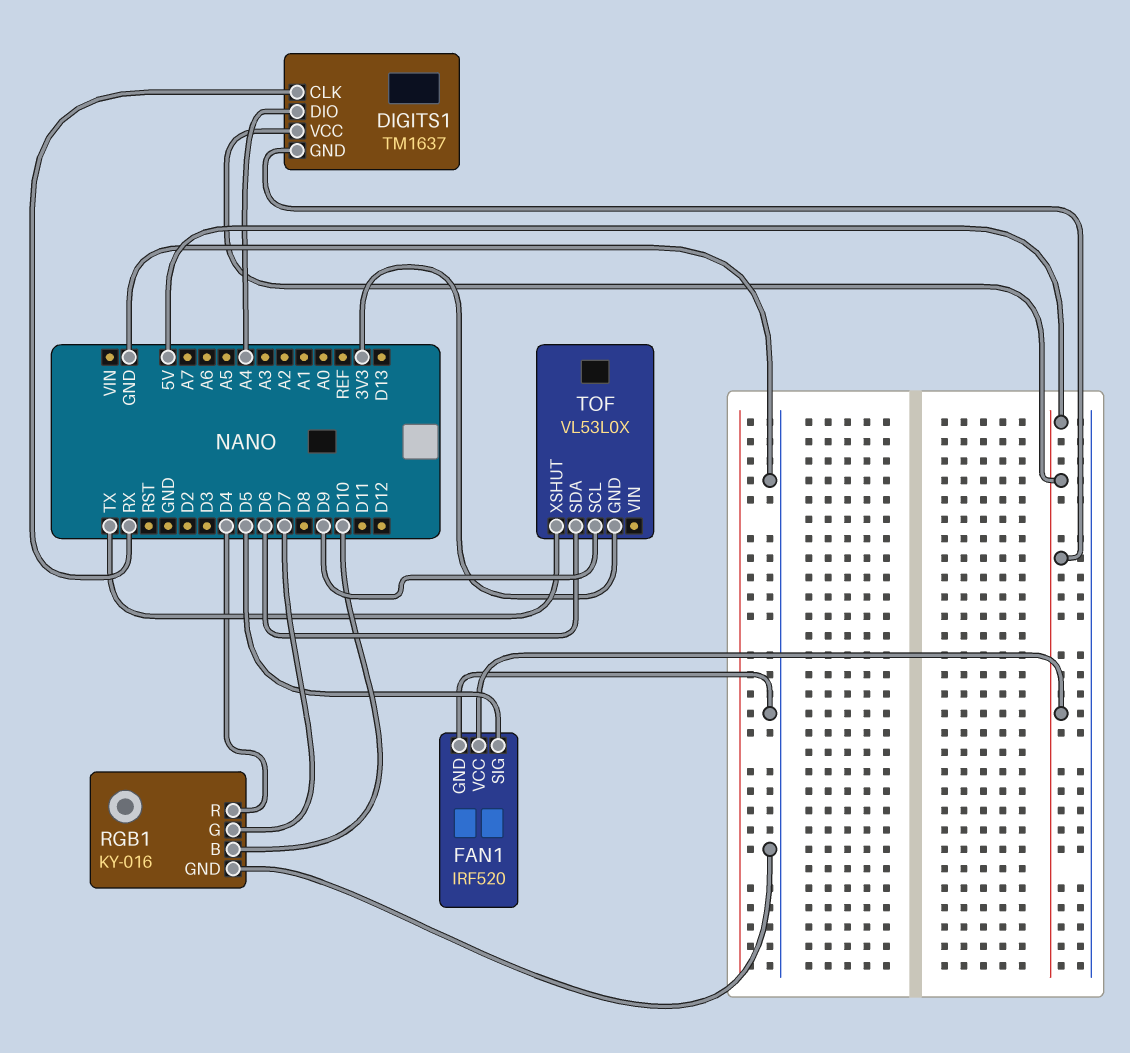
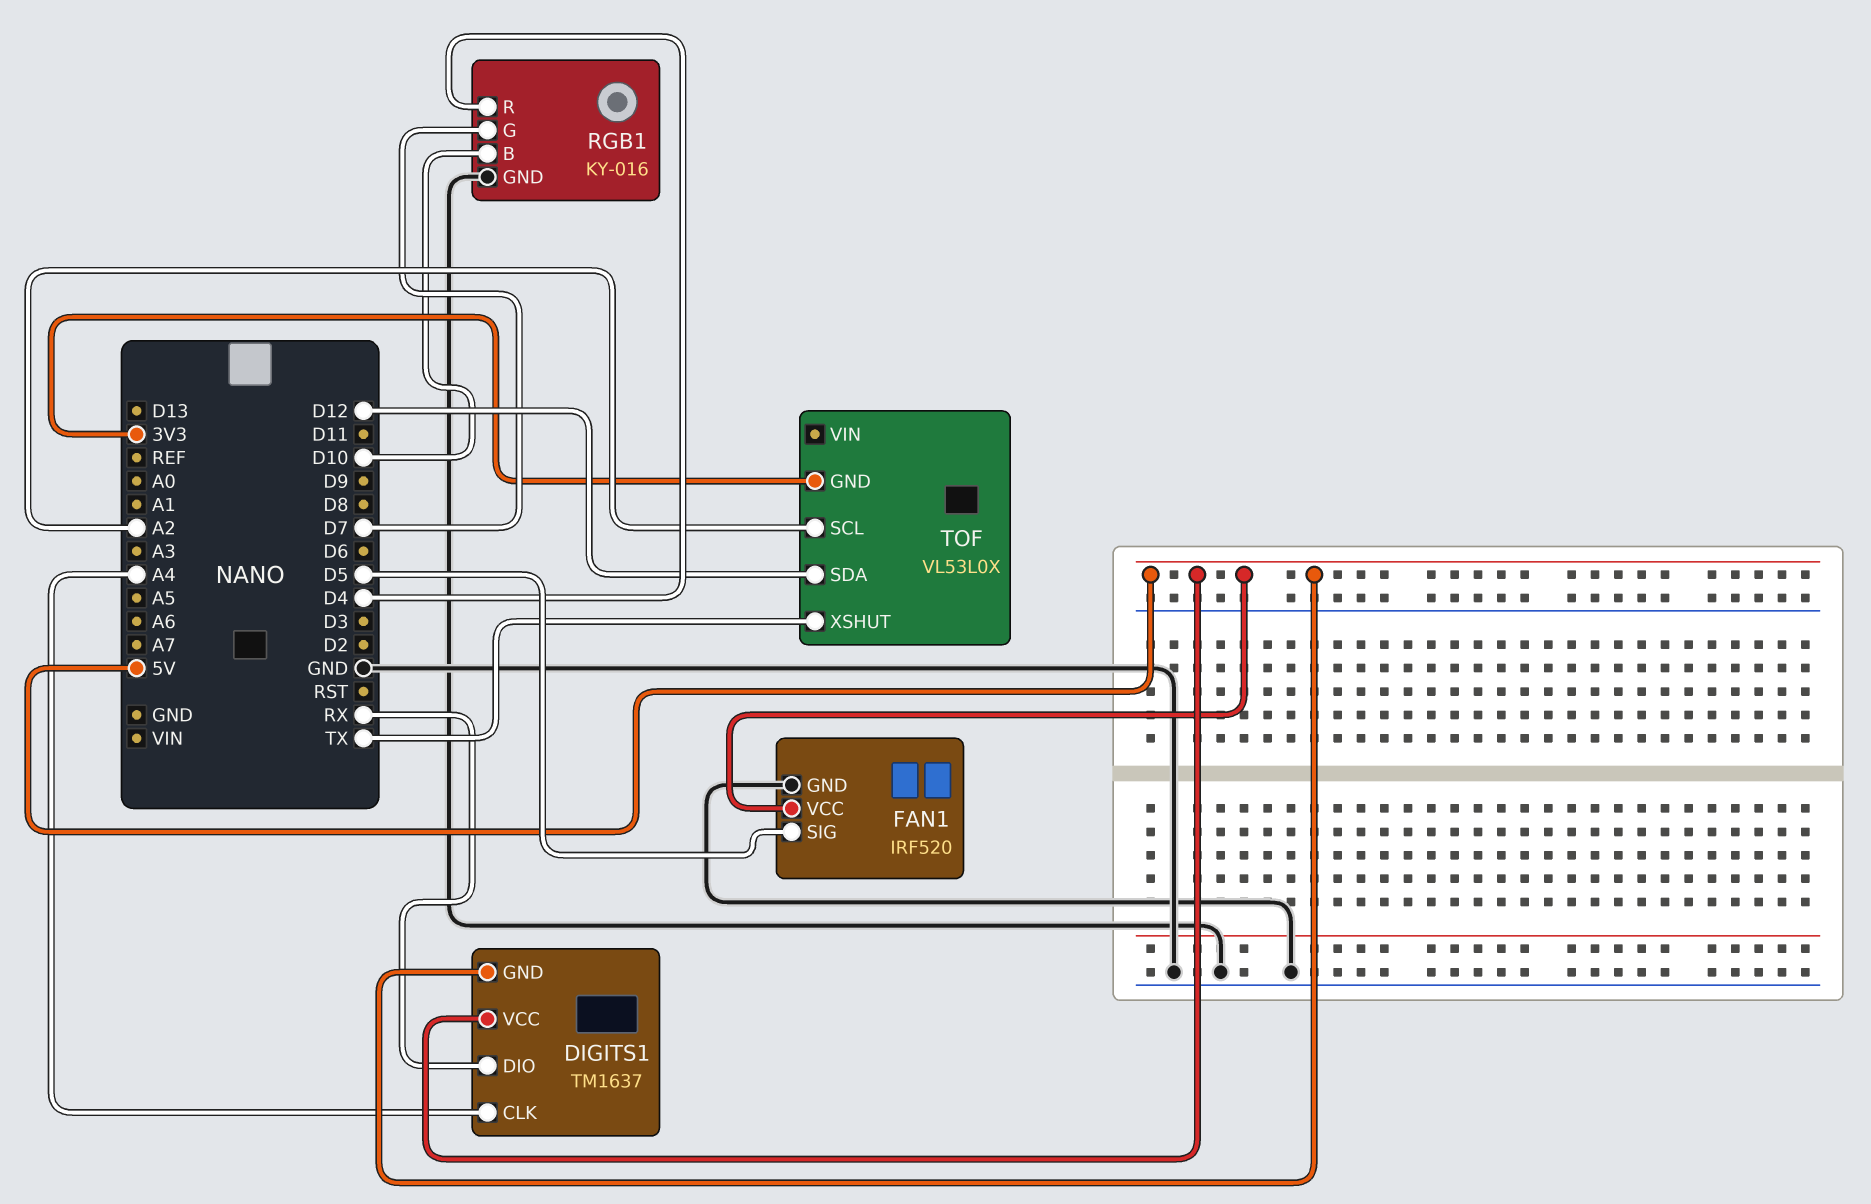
DIGITS1 pin CLK: RX -> A4
DIGITS1 pin DIO: A4 -> RX
TOF pin SCL: D9 -> A2
TOF pin SDA: D6 -> D12

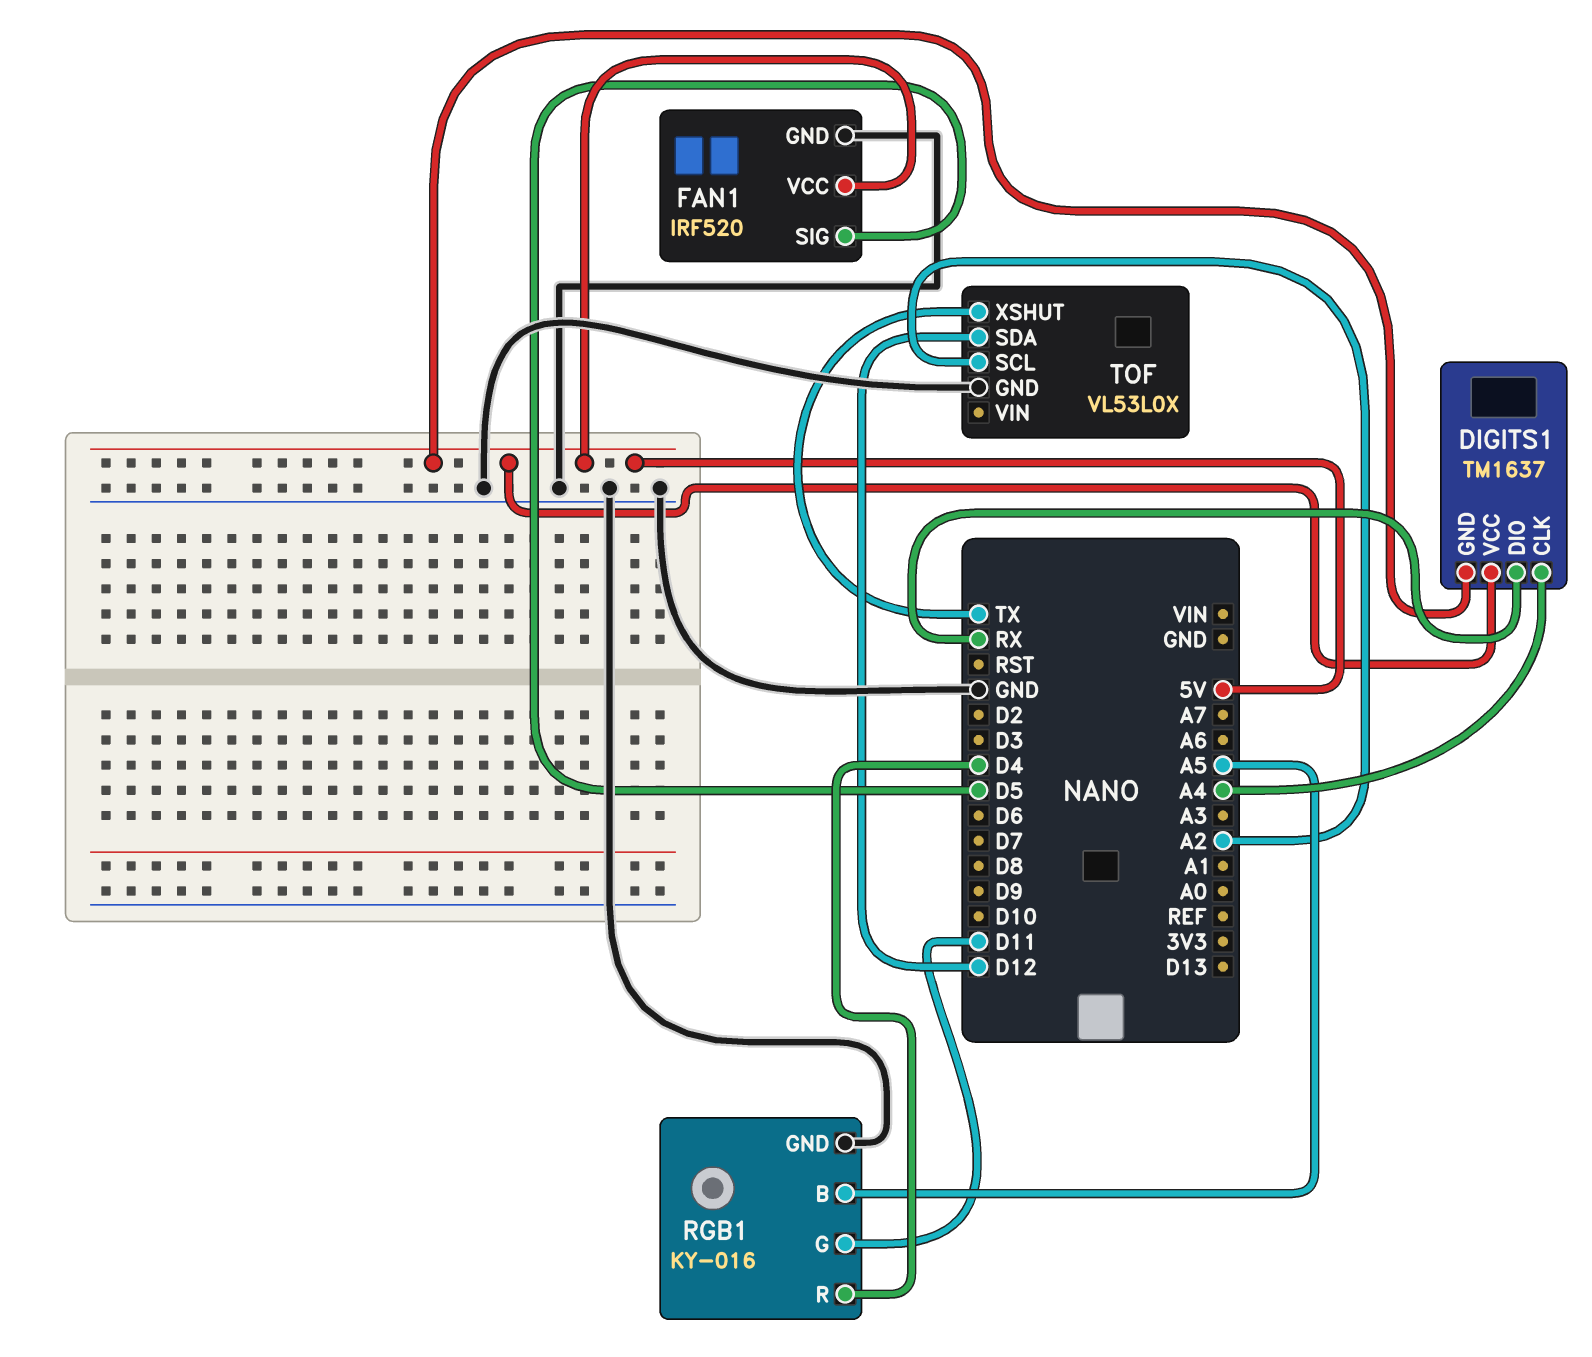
RGB1 pin B: D10 -> A5
RGB1 pin G: D7 -> D11
TOF pin GND: 3V3 -> GND

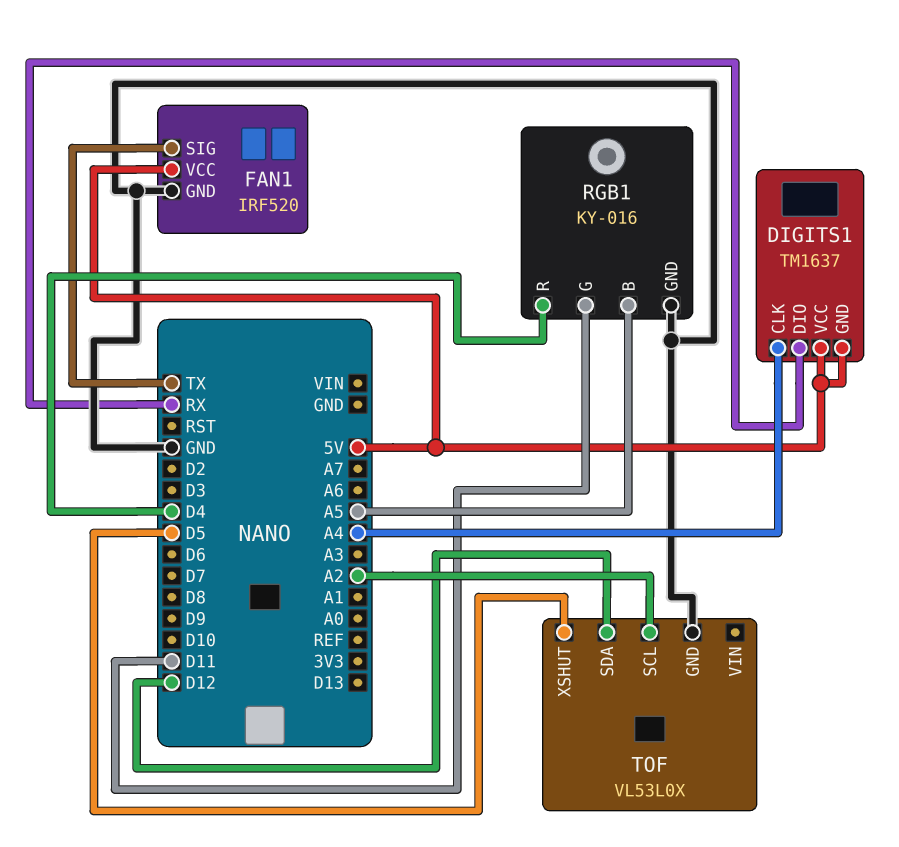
FAN1 pin SIG: D5 -> TX
TOF pin XSHUT: TX -> D5

